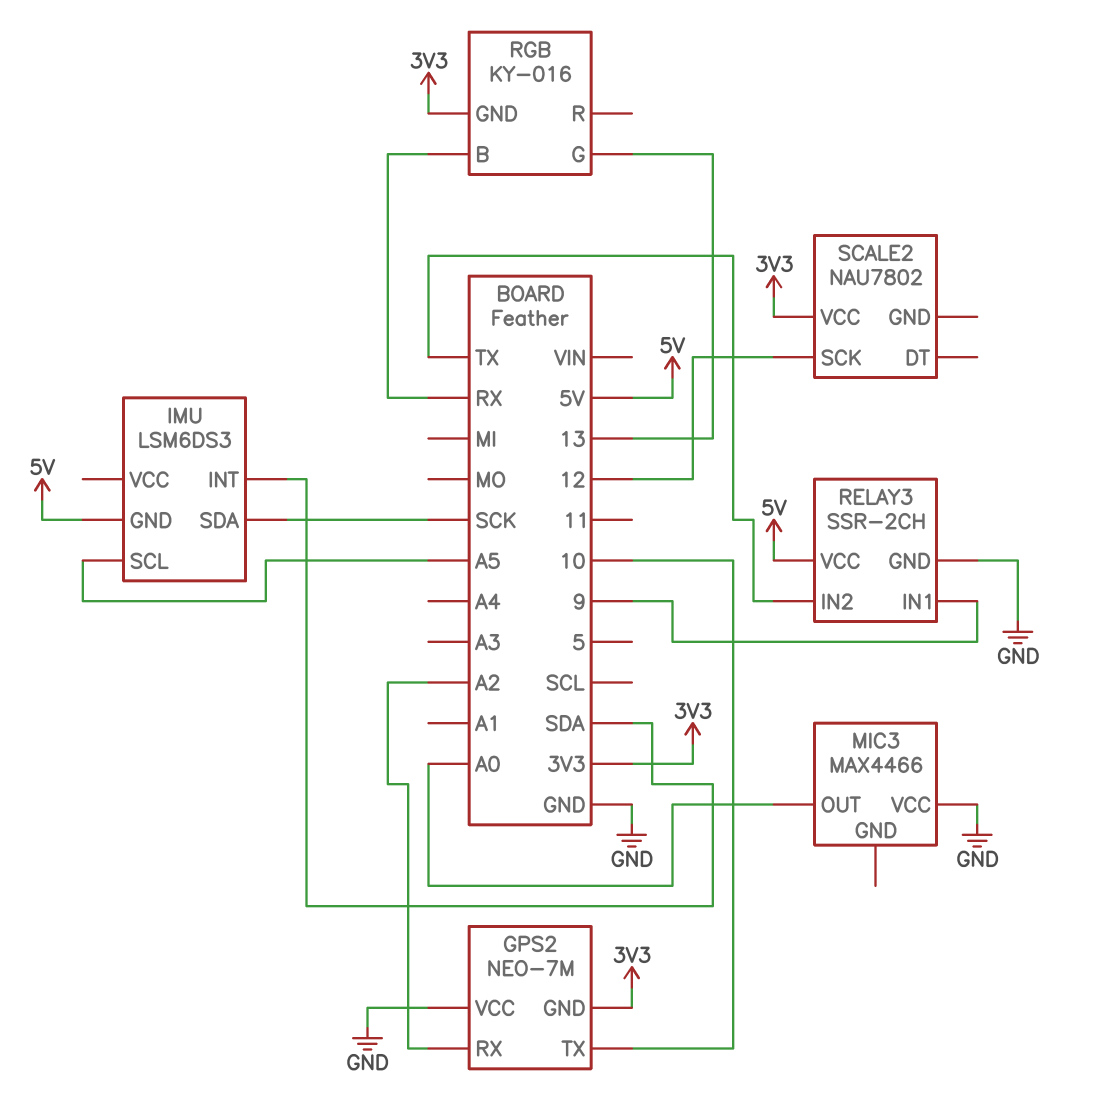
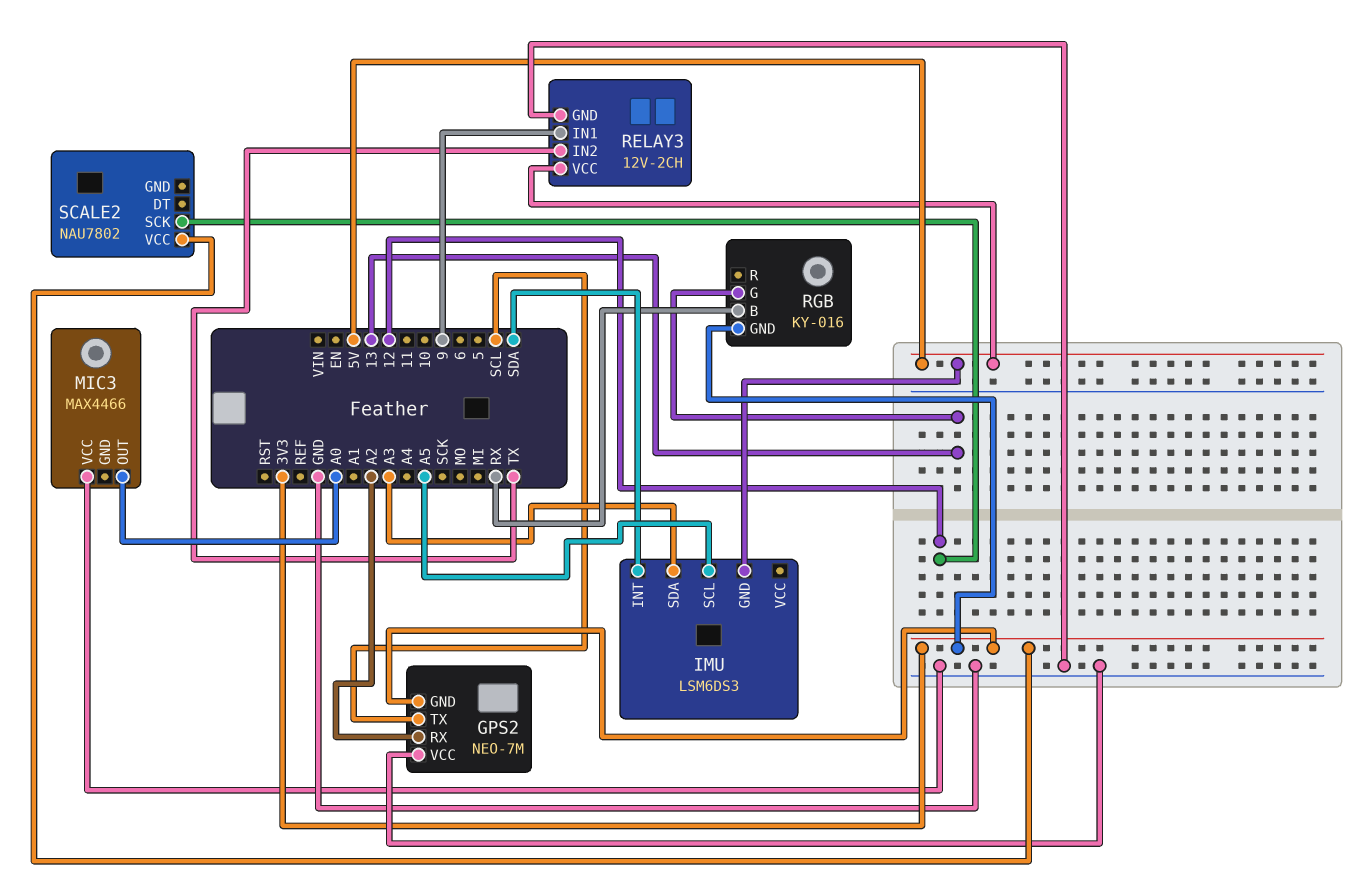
GPS2 pin TX: 10 -> SCL
IMU pin SDA: SCK -> A3
RELAY3: SSR-2CH -> 12V-2CH

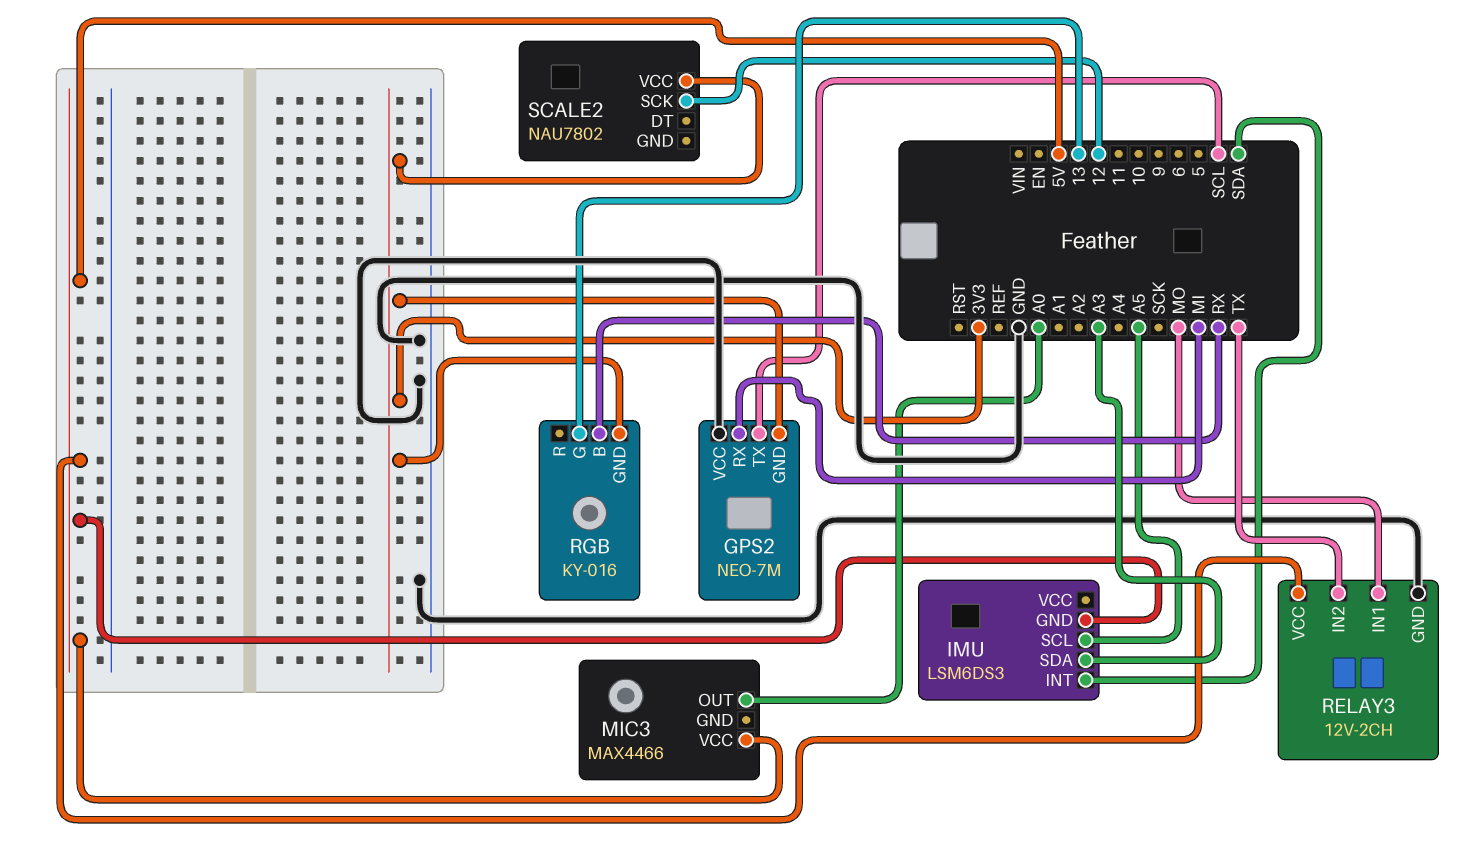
GPS2 pin RX: A2 -> MI
MIC3 pin VCC: GND -> 5V
RELAY3 pin IN1: 9 -> MO

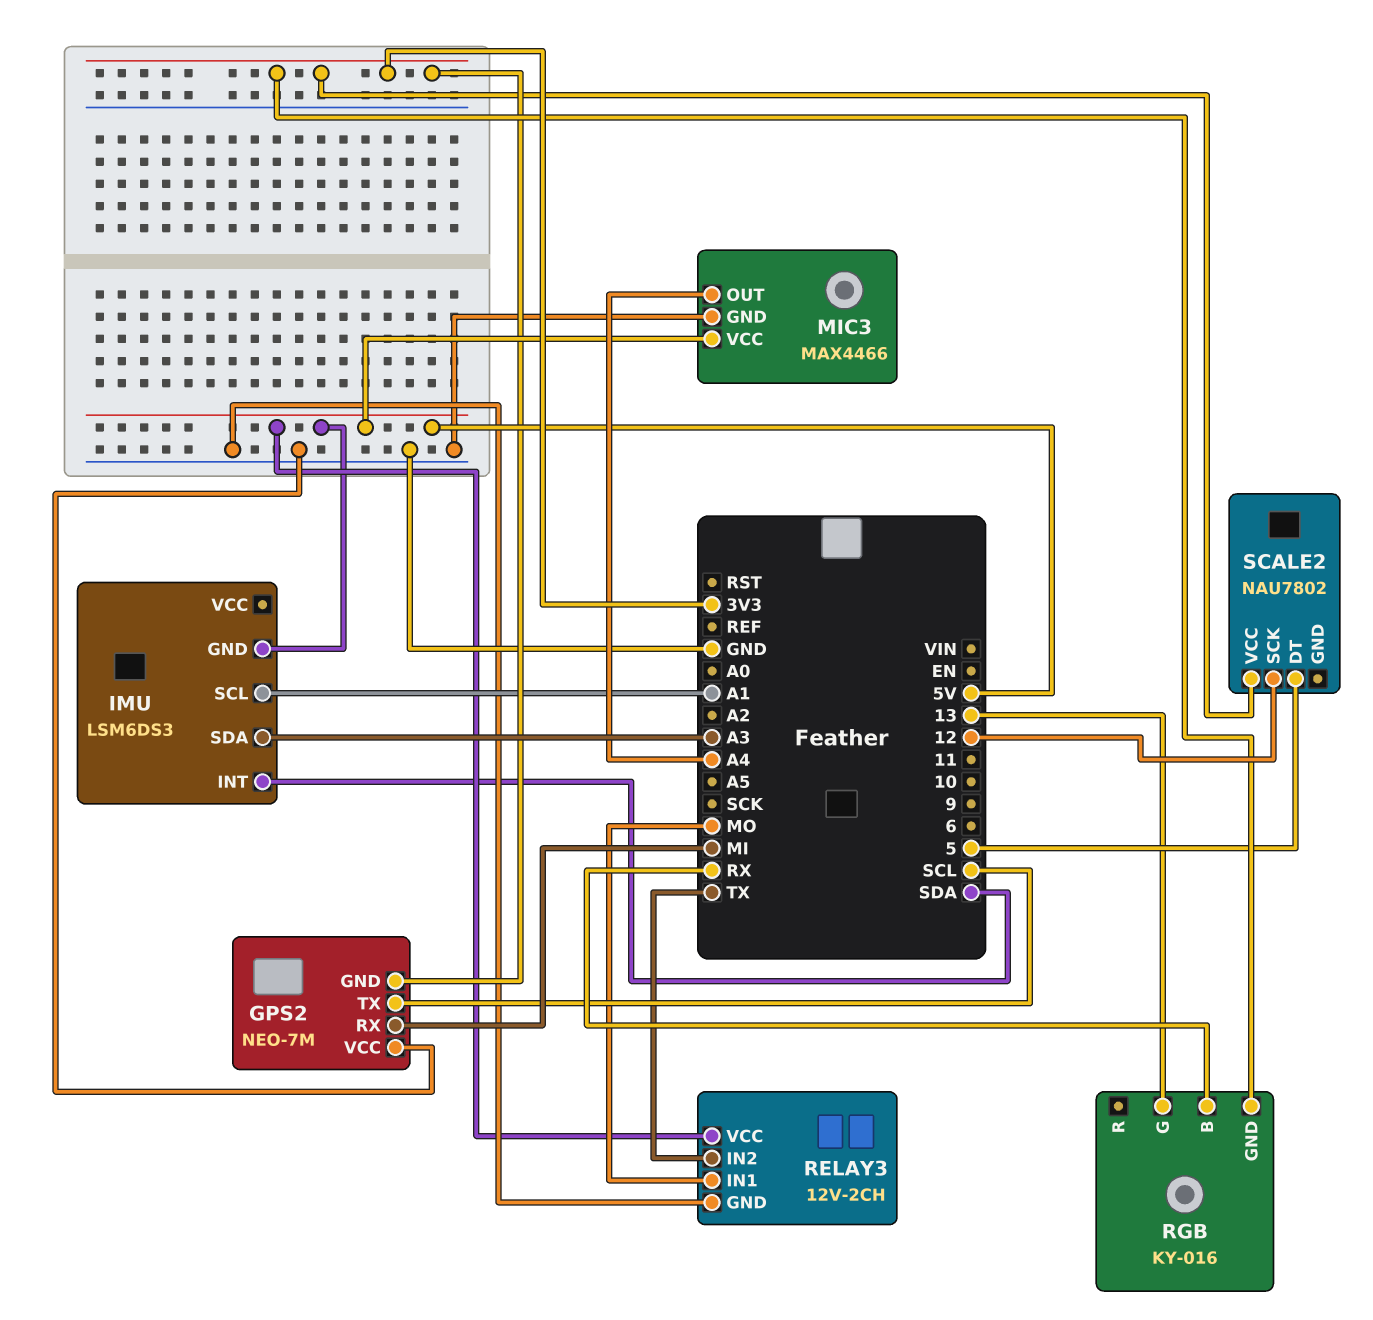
IMU pin SCL: A5 -> A1
MIC3 pin GND: none -> GND
MIC3 pin OUT: A0 -> A4
SCALE2 pin DT: none -> 5

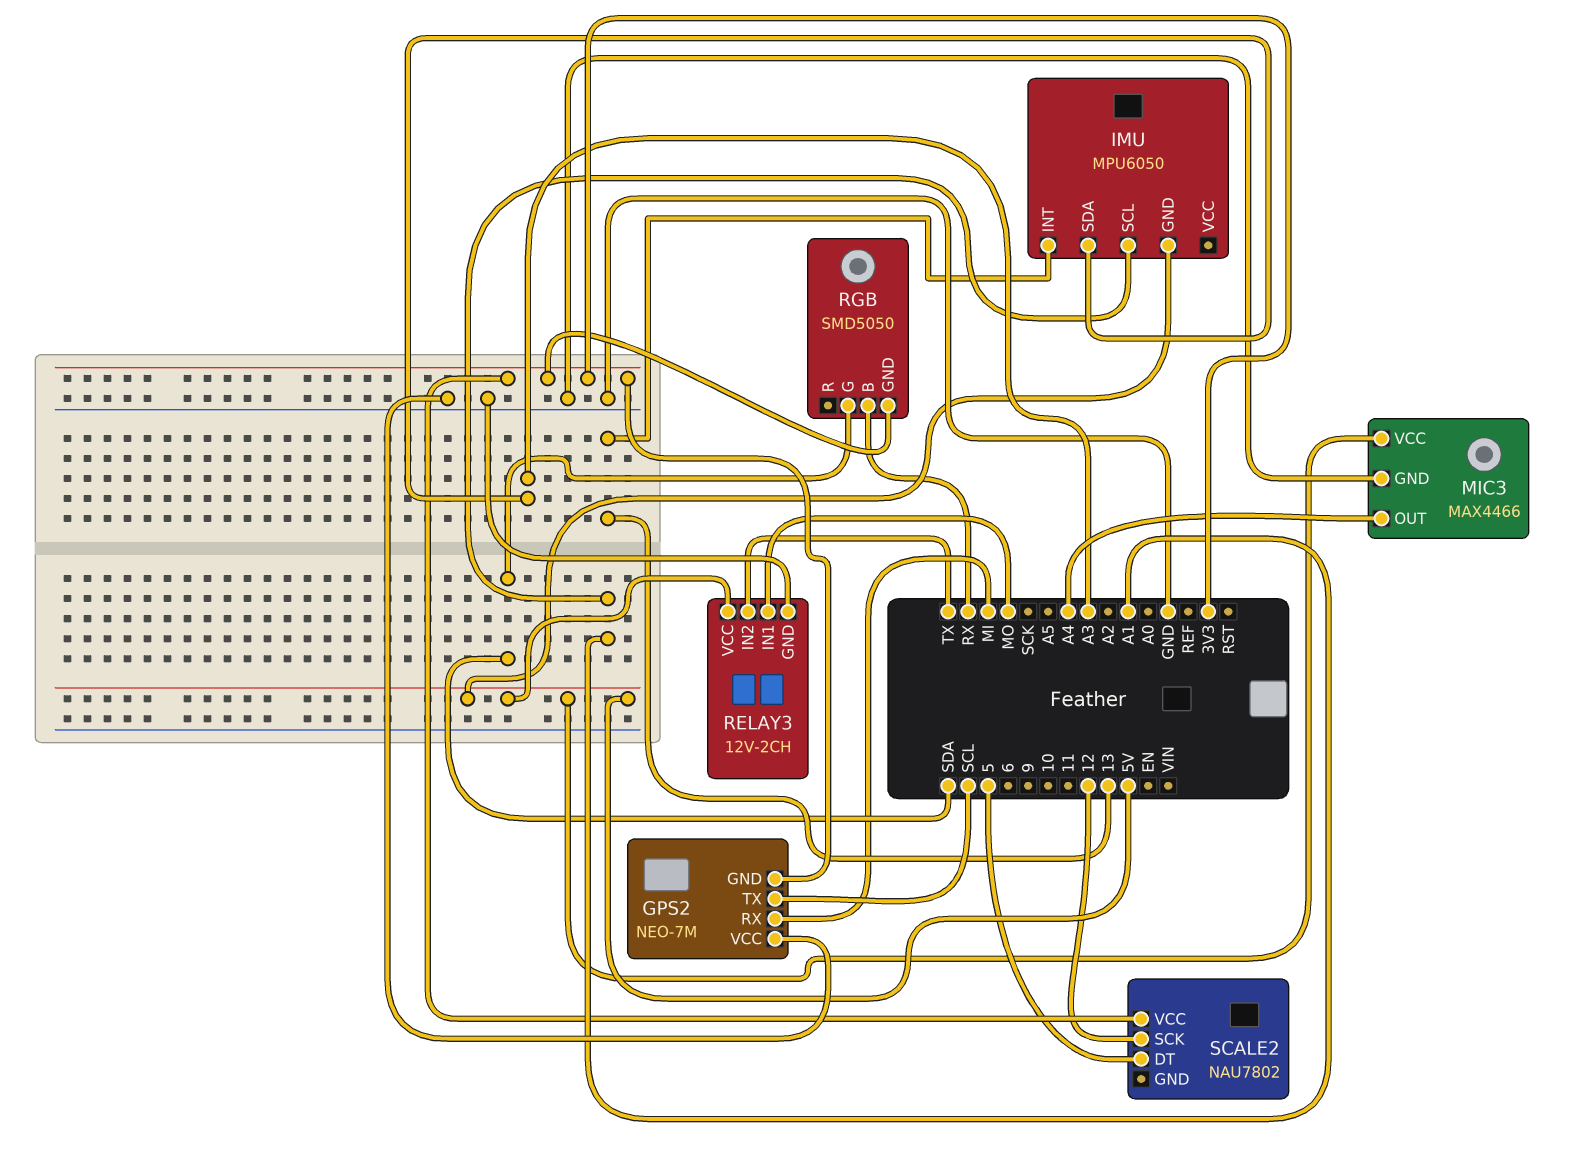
IMU: LSM6DS3 -> MPU6050
IMU pin INT: SDA -> 13
RGB: KY-016 -> SMD5050
RGB pin G: 13 -> SDA

